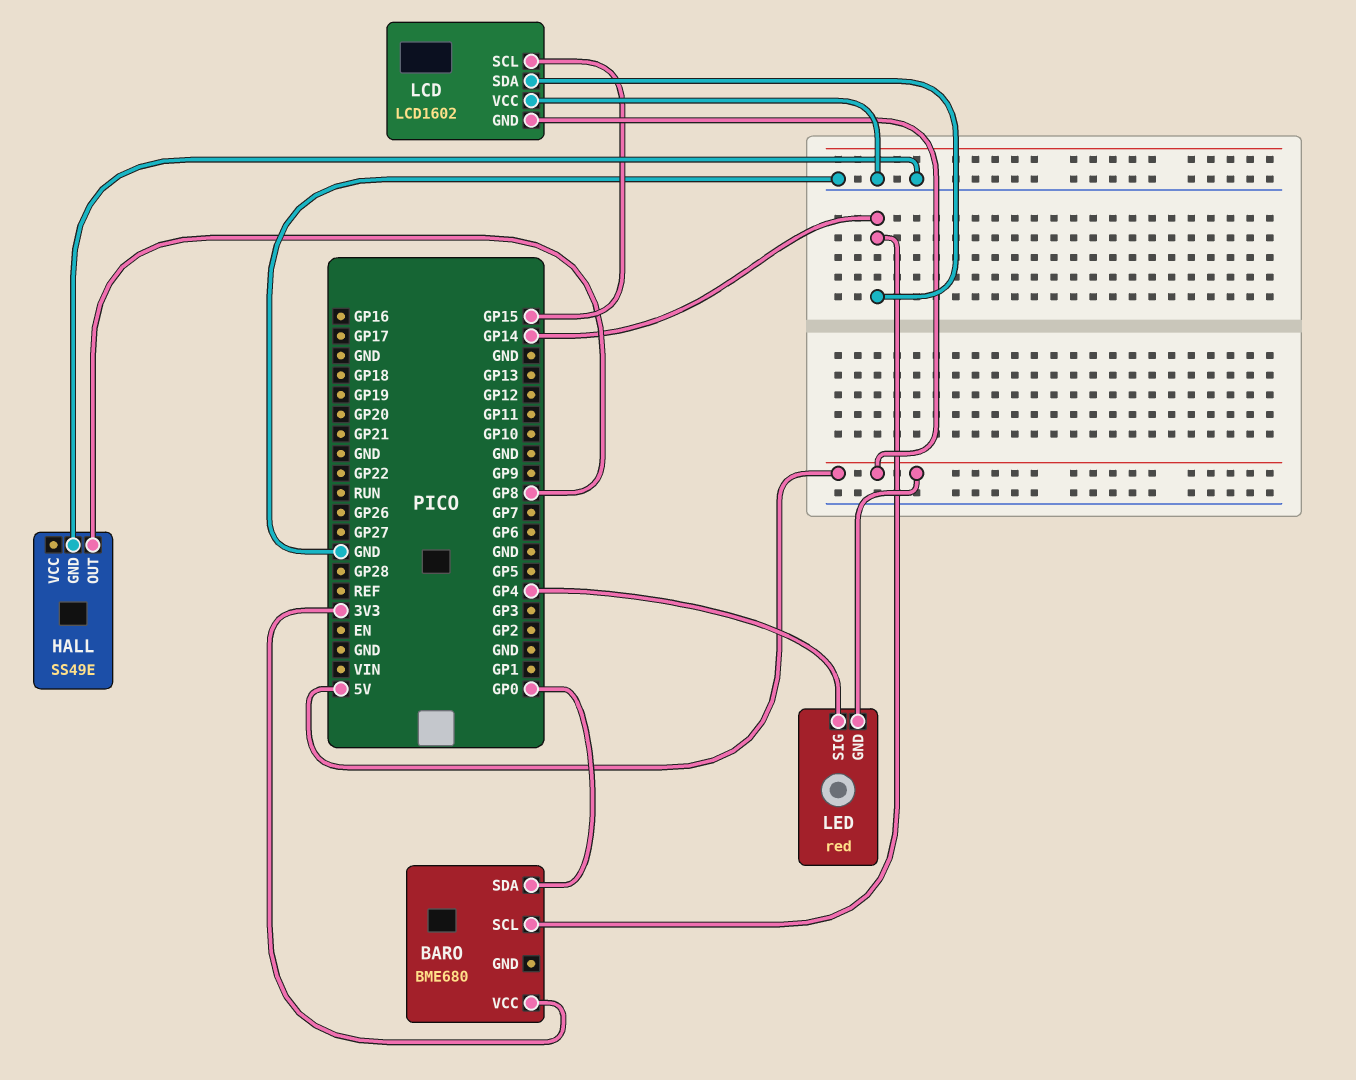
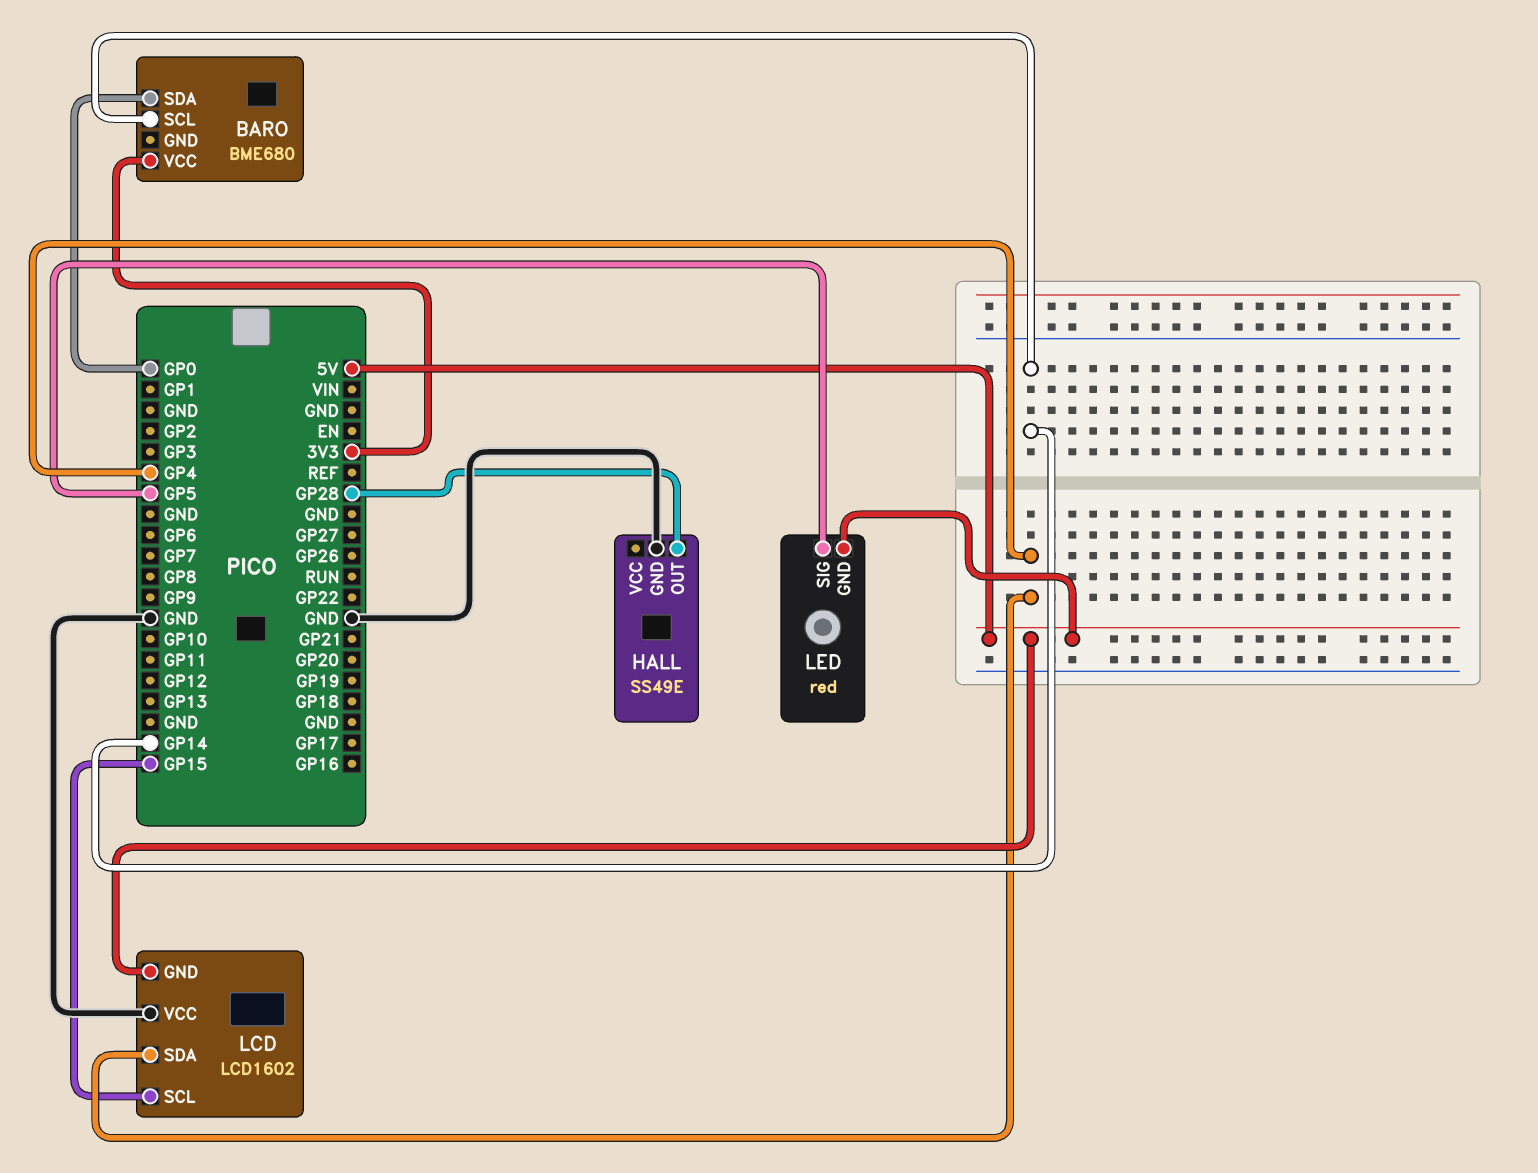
HALL pin OUT: GP8 -> GP28
LCD pin SDA: GP14 -> GP4
LED pin SIG: GP4 -> GP5

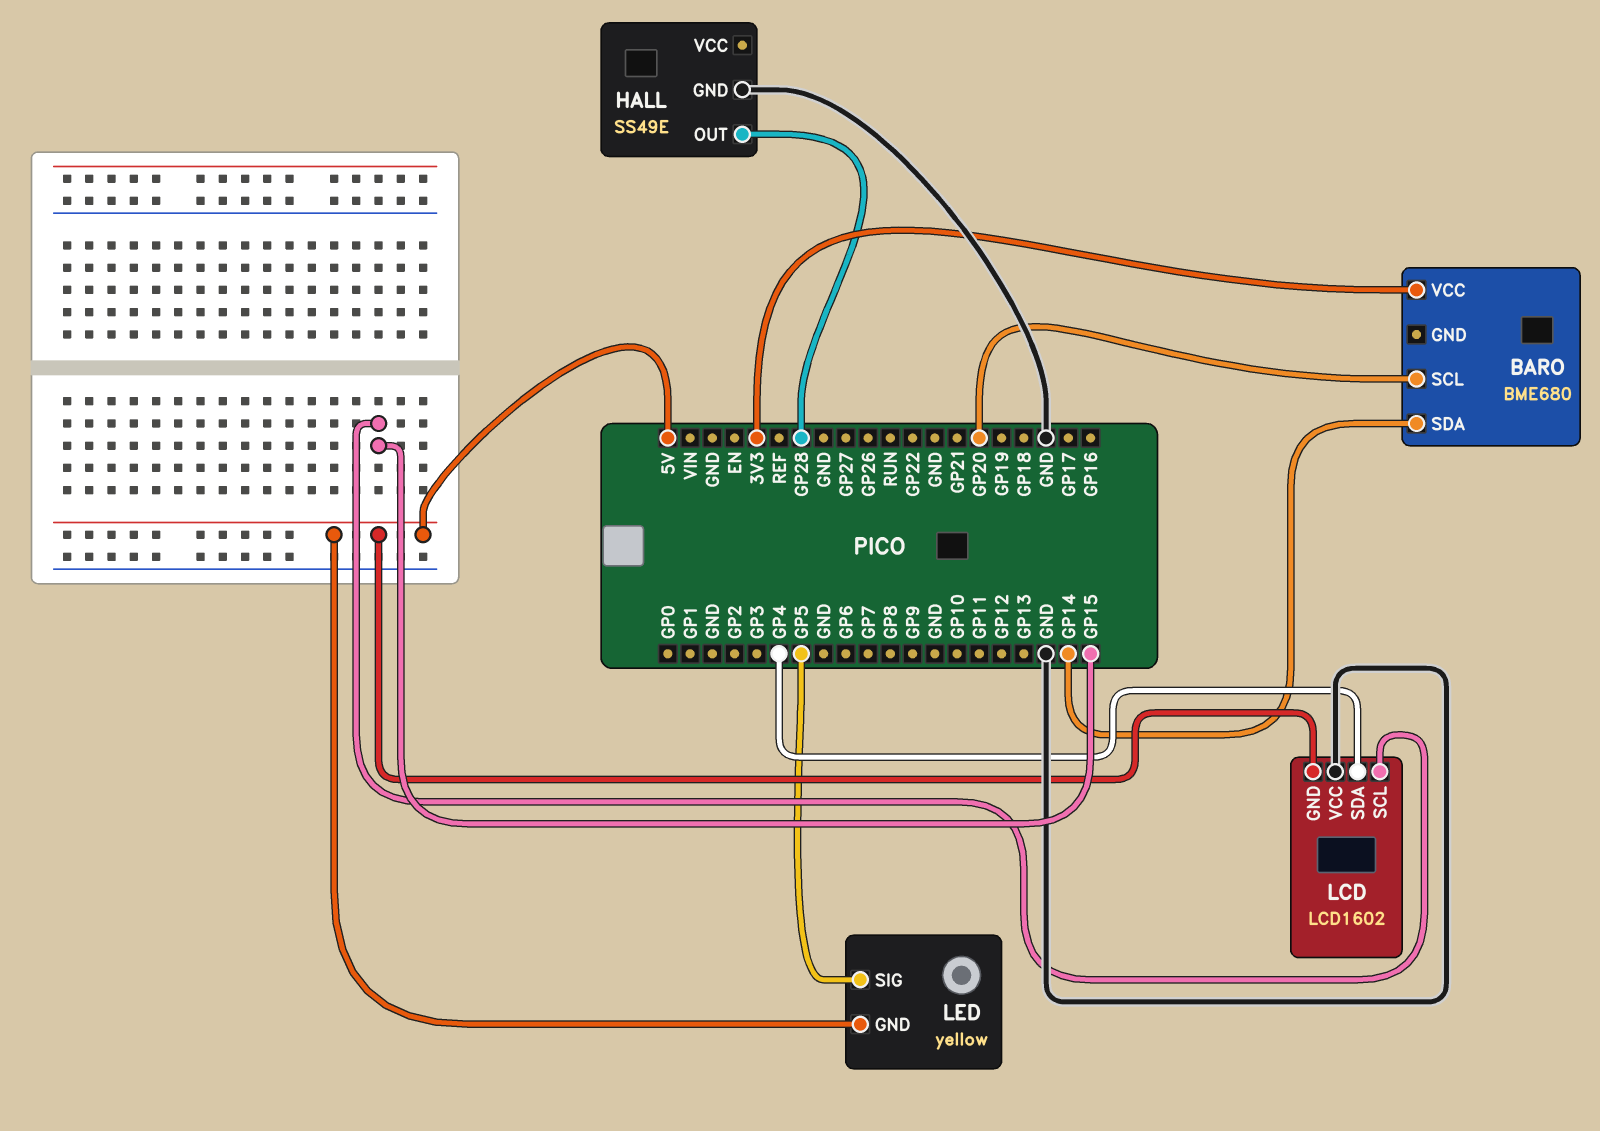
BARO pin SCL: GP14 -> GP20
BARO pin SDA: GP0 -> GP14
LED: red -> yellow

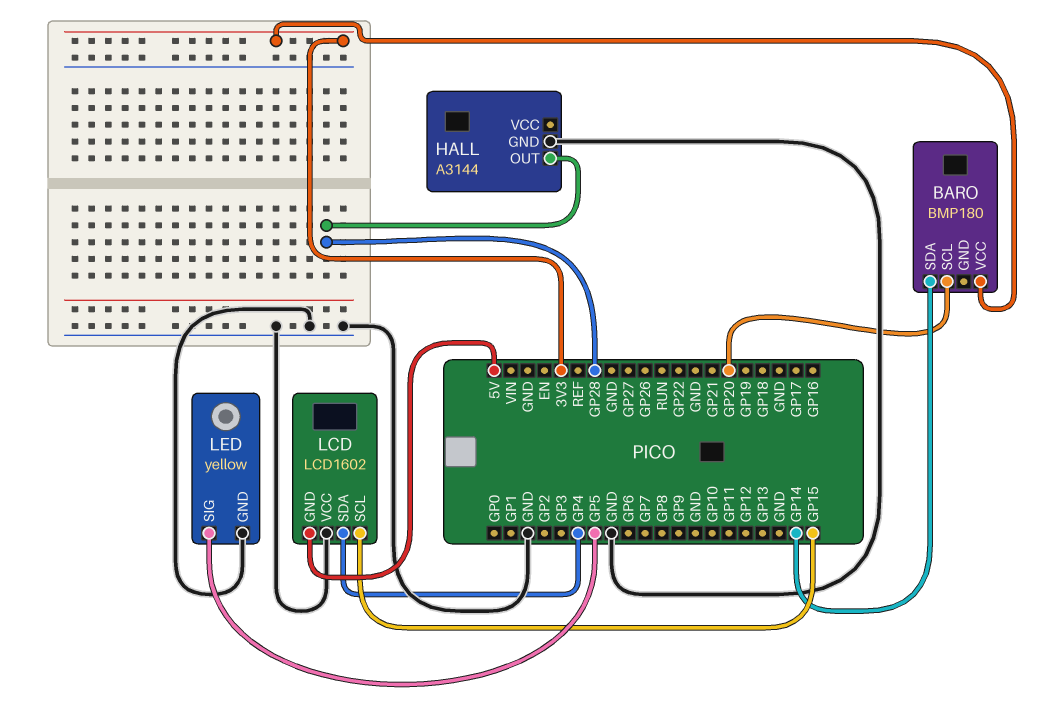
BARO: BME680 -> BMP180
HALL: SS49E -> A3144
LED pin GND: 5V -> GND

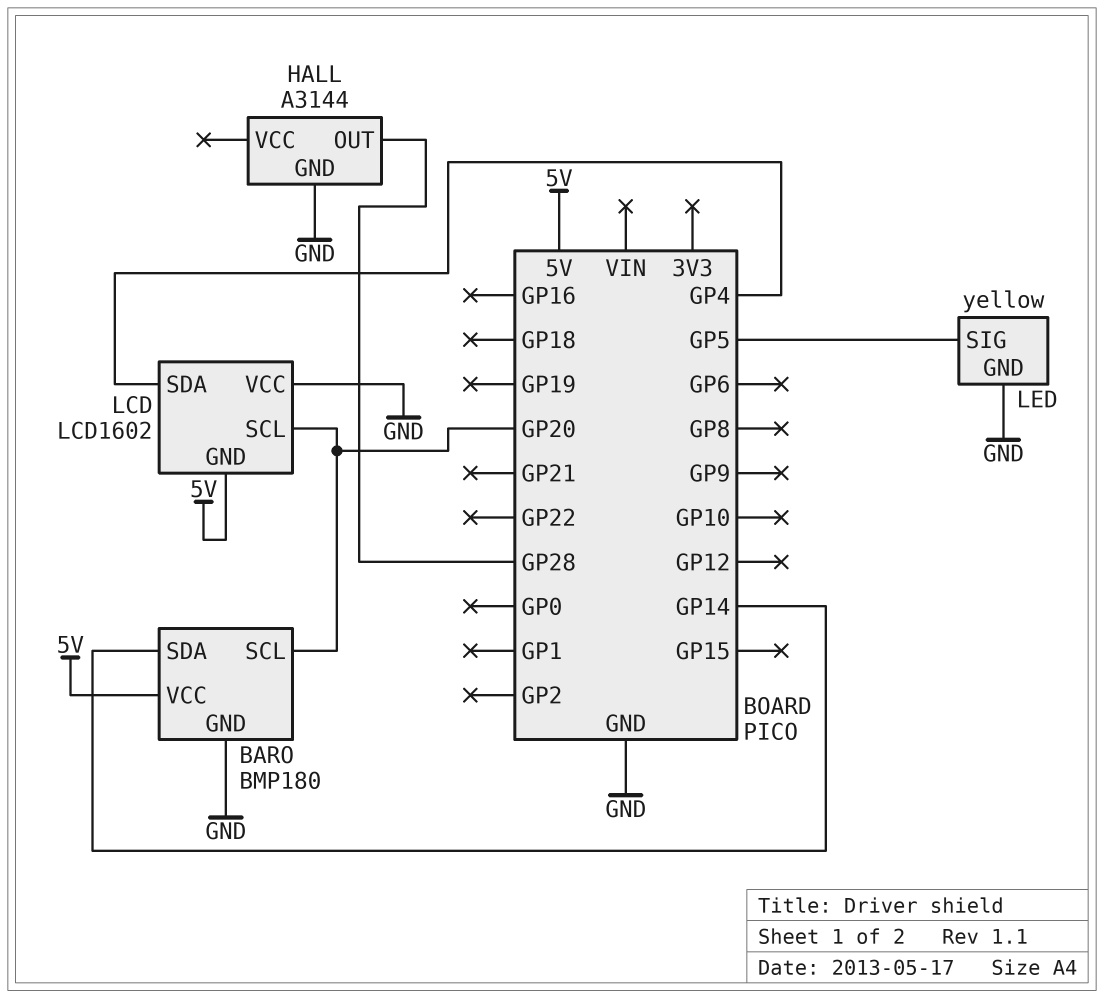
BARO pin GND: none -> GND
BARO pin VCC: 3V3 -> 5V
LCD pin SCL: GP15 -> GP20

